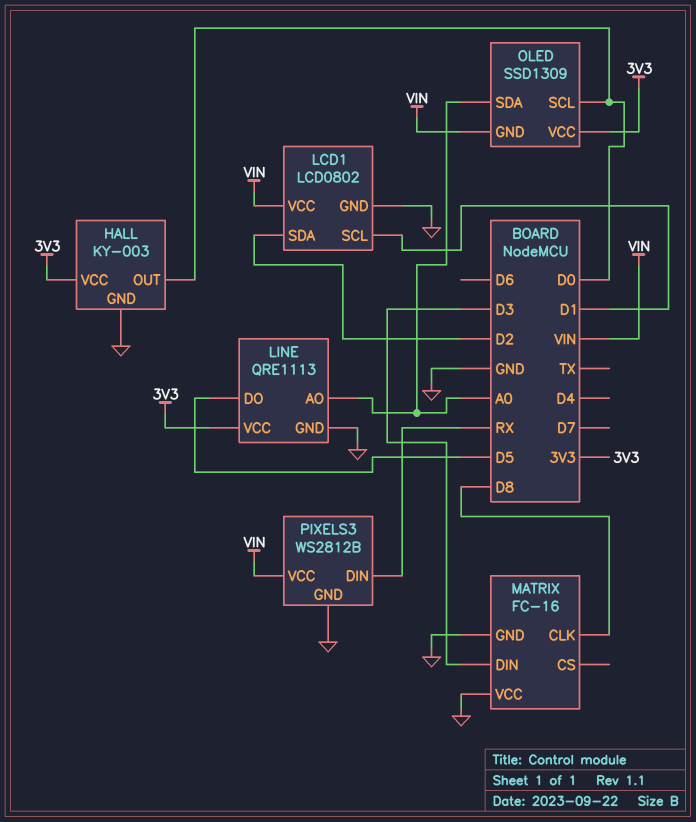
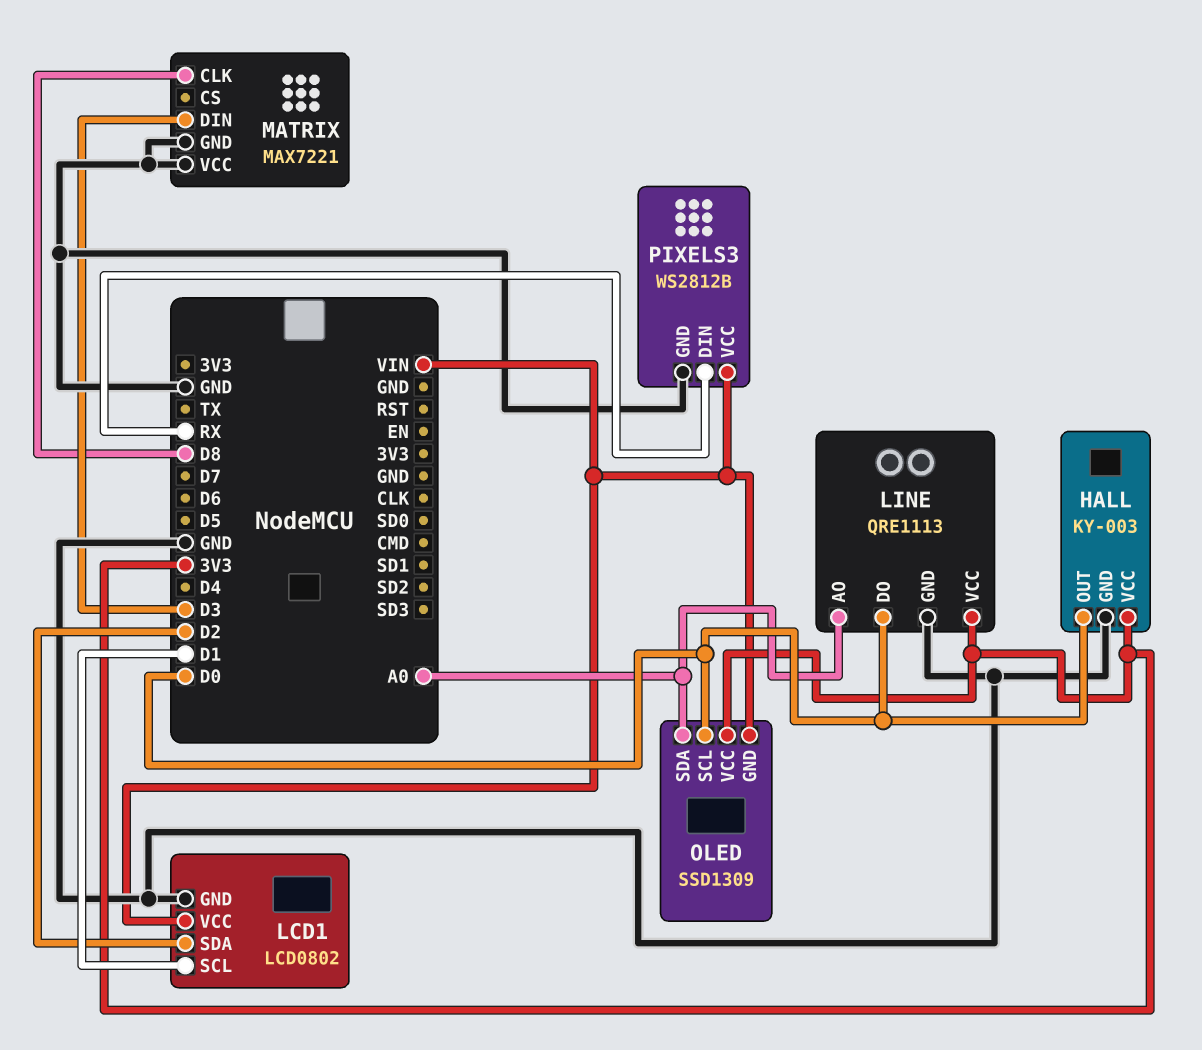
LINE pin DO: D5 -> D0
MATRIX: FC-16 -> MAX7221

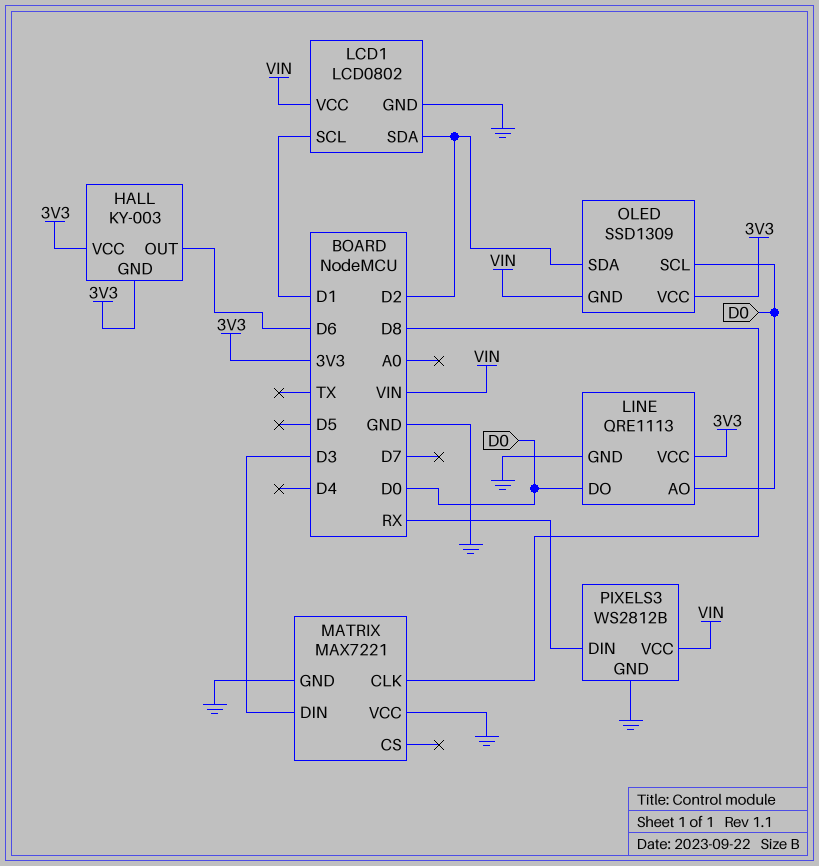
HALL pin GND: GND -> 3V3
HALL pin OUT: D0 -> D6
LINE pin AO: A0 -> D0
OLED pin SDA: A0 -> D2

